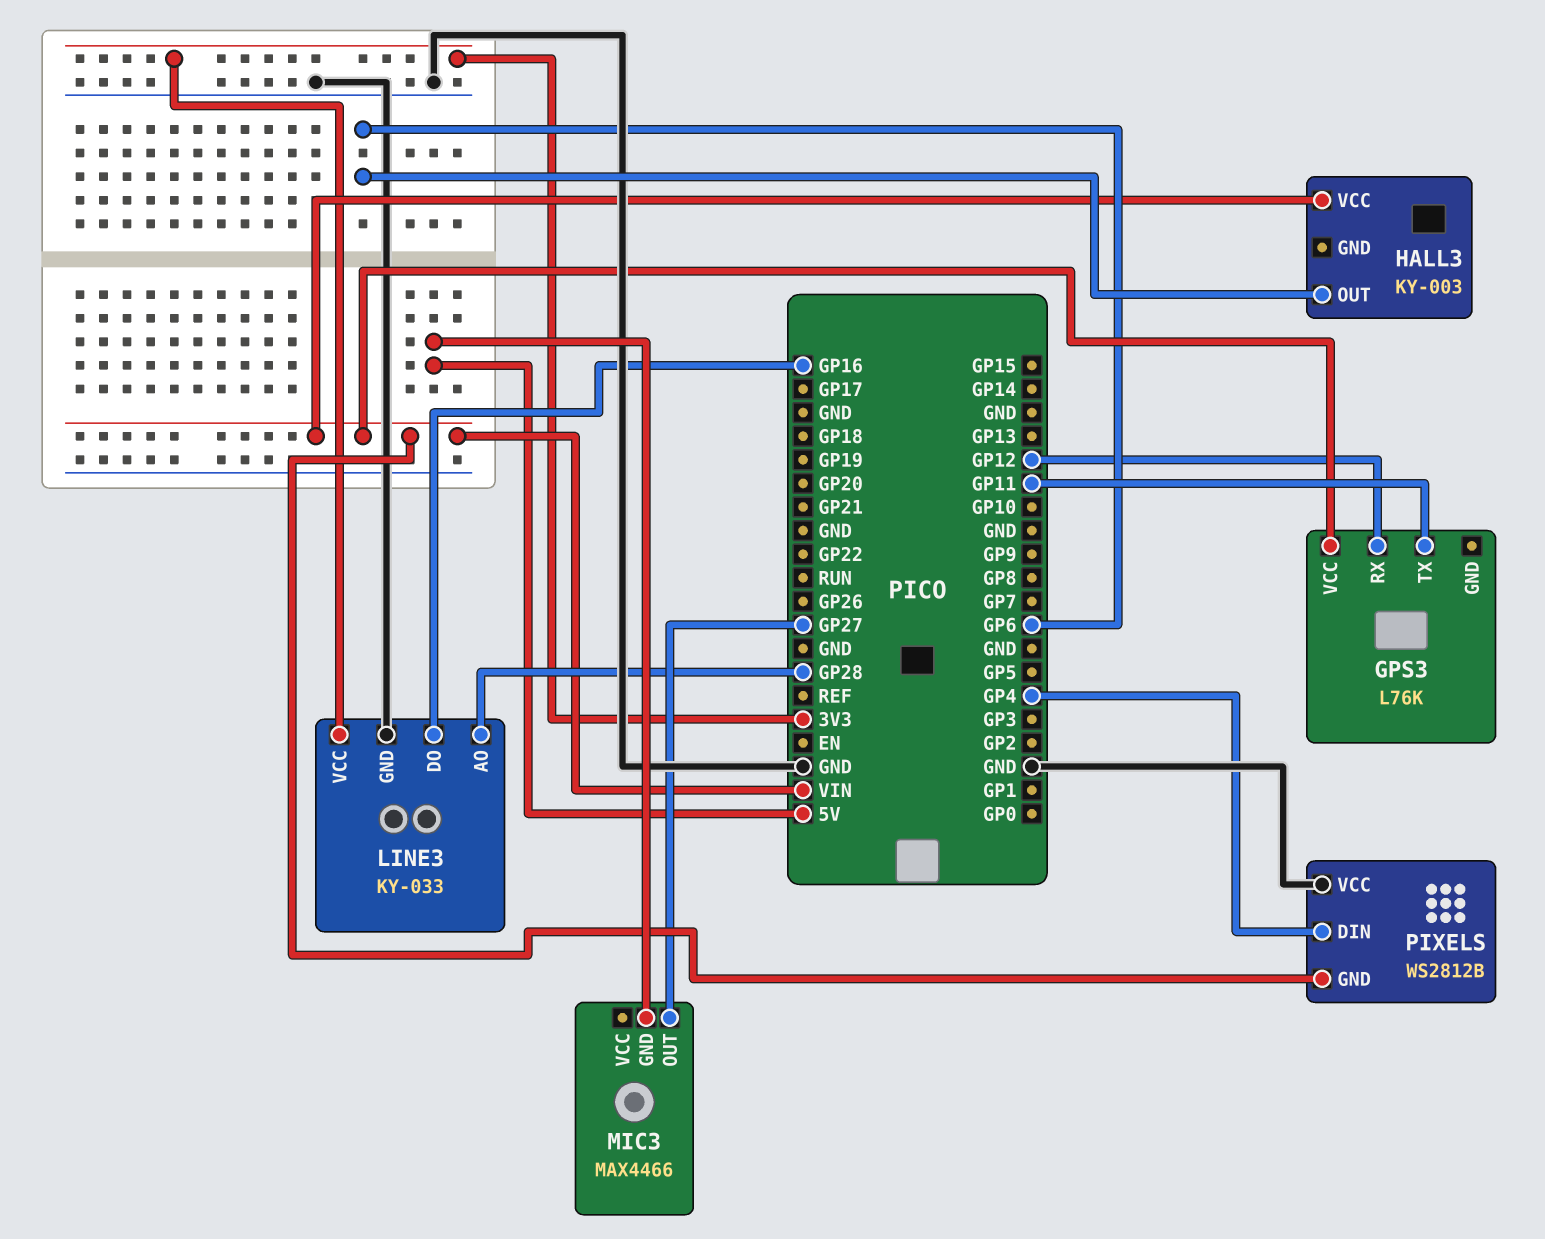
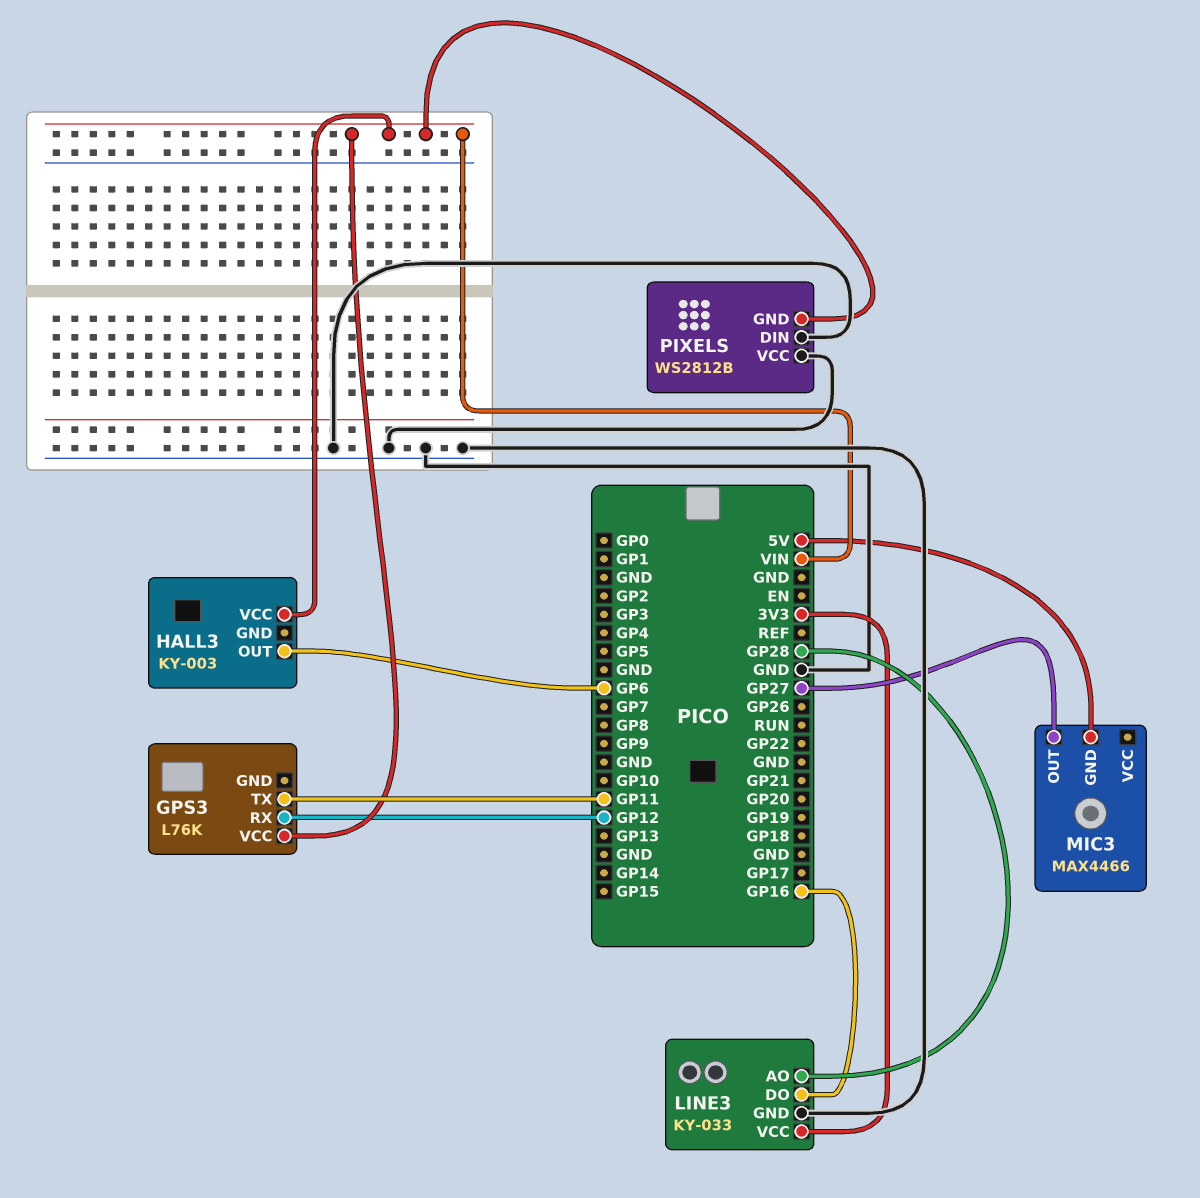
PIXELS pin DIN: GP4 -> GND

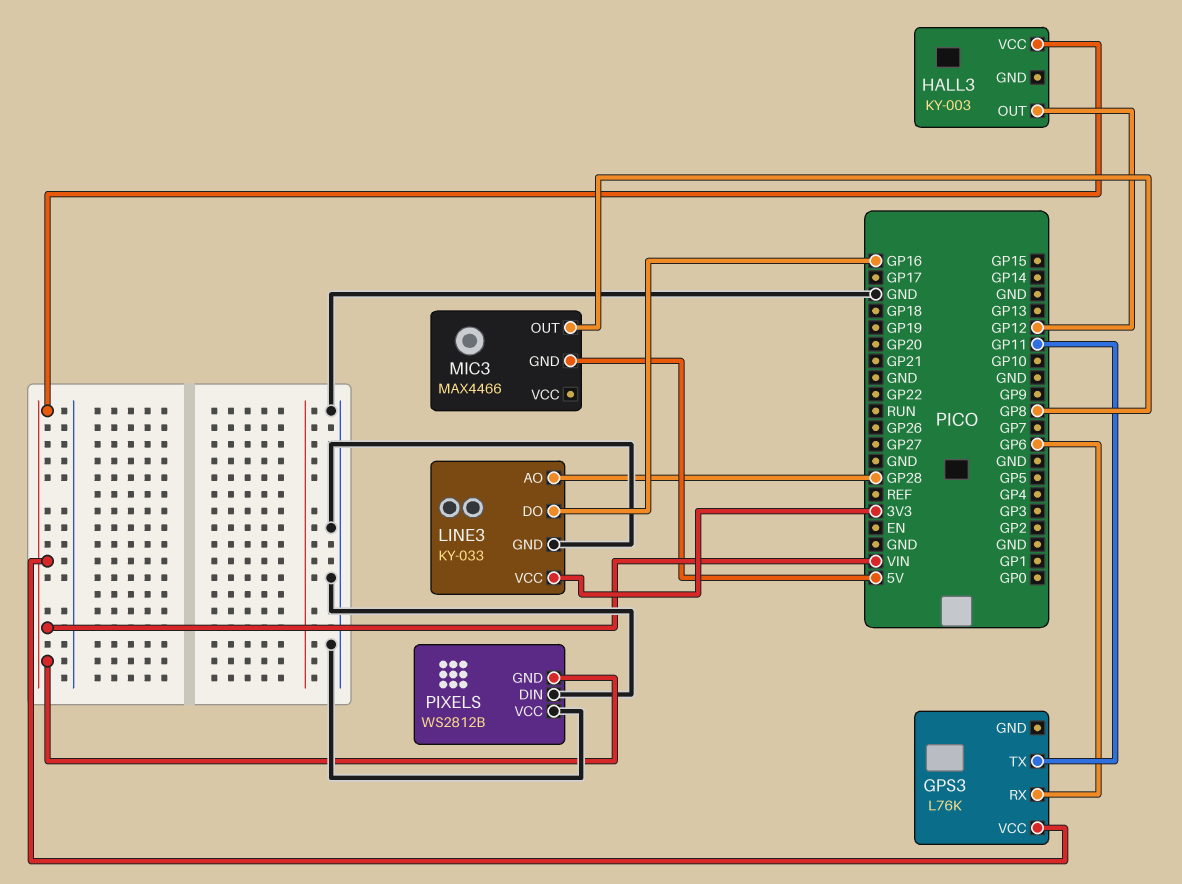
GPS3 pin RX: GP12 -> GP6
HALL3 pin OUT: GP6 -> GP12
MIC3 pin OUT: GP27 -> GP8

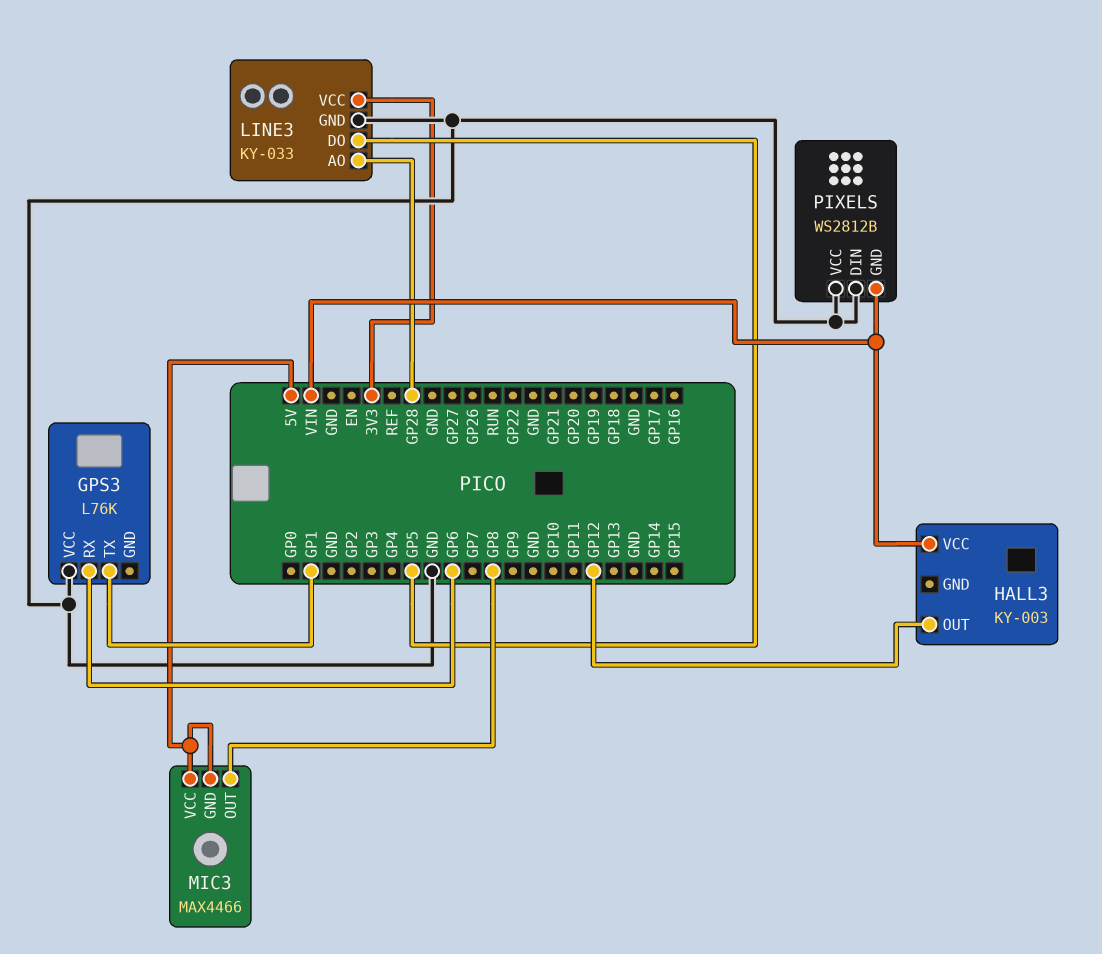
GPS3 pin TX: GP11 -> GP1
GPS3 pin VCC: VIN -> GND
LINE3 pin DO: GP16 -> GP5
MIC3 pin VCC: none -> 5V

